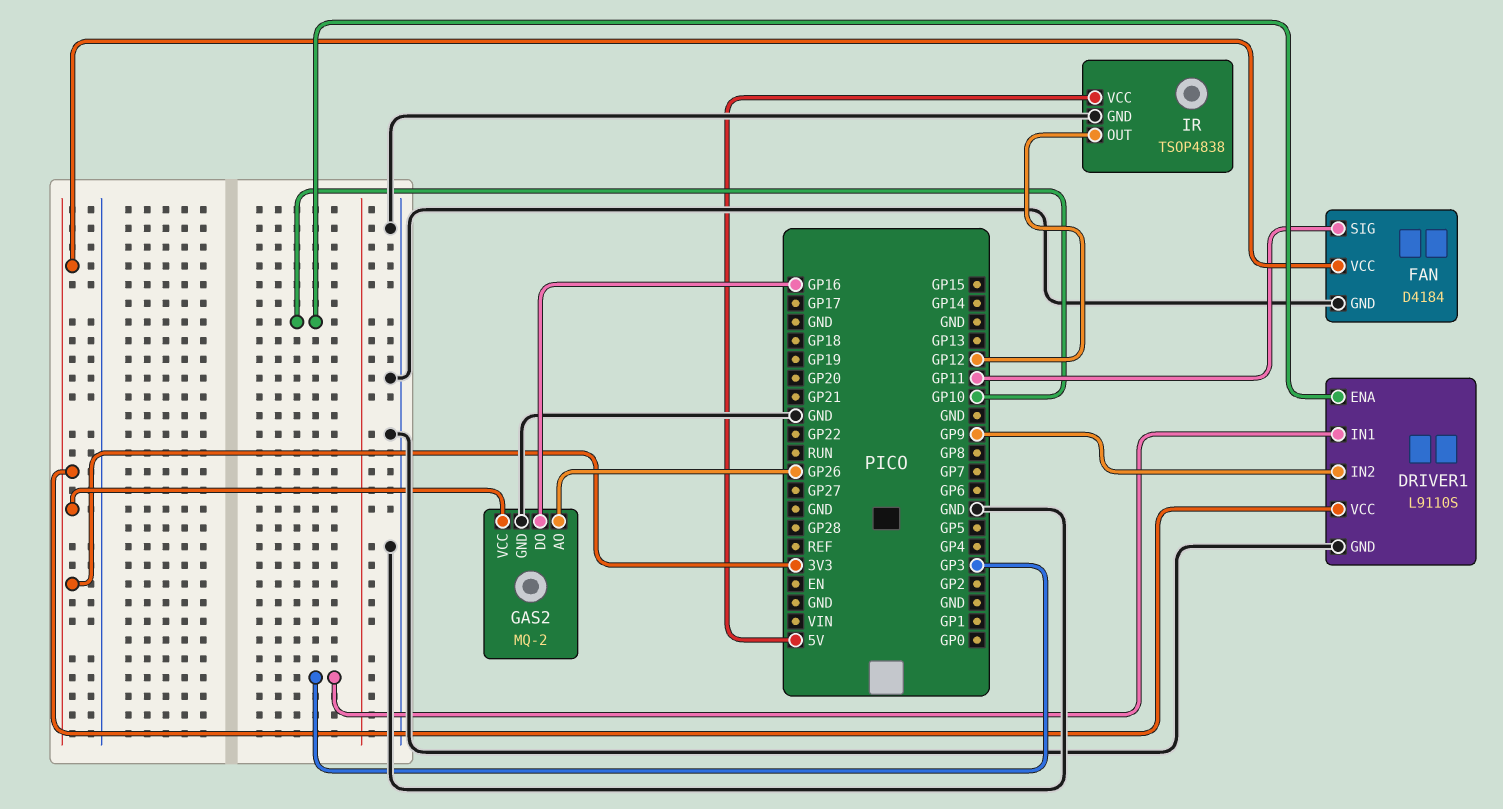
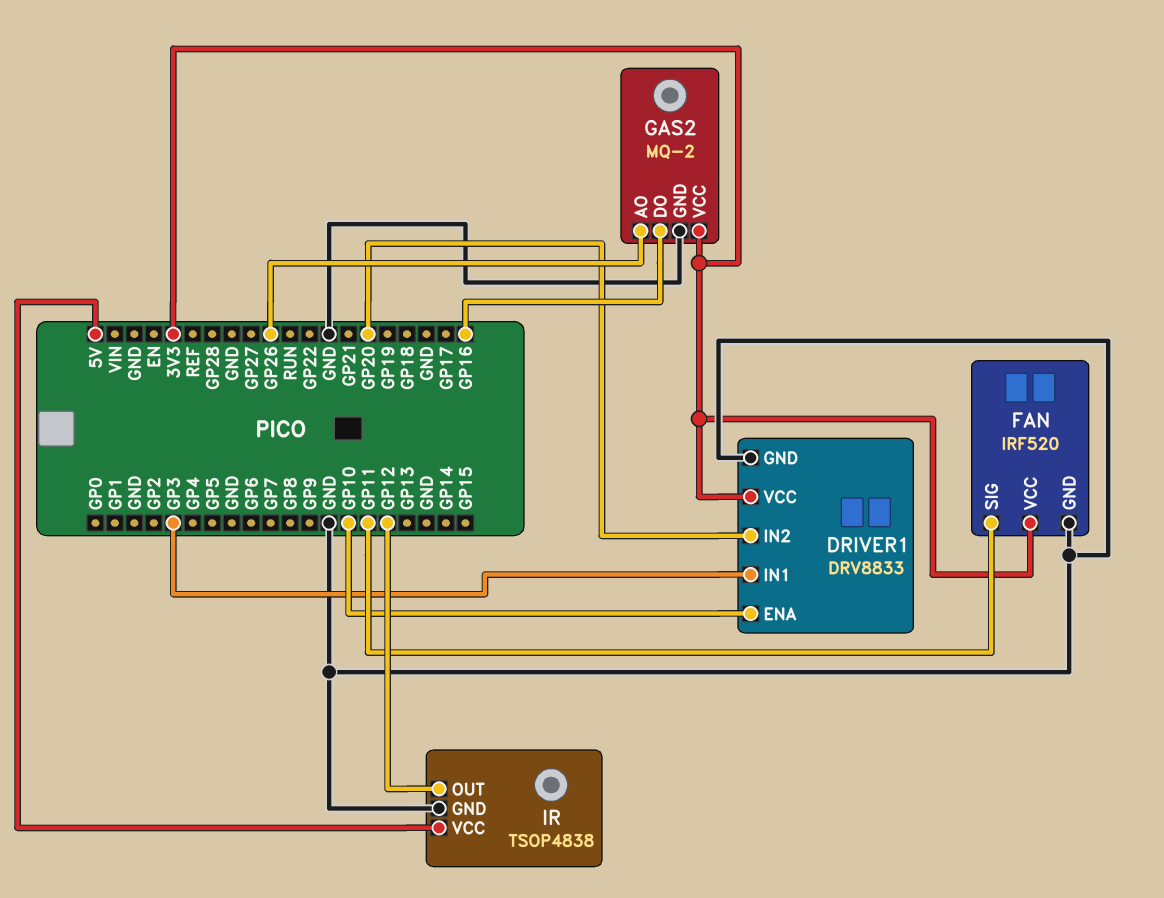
DRIVER1: L9110S -> DRV8833
DRIVER1 pin IN2: GP9 -> GP20
FAN: D4184 -> IRF520

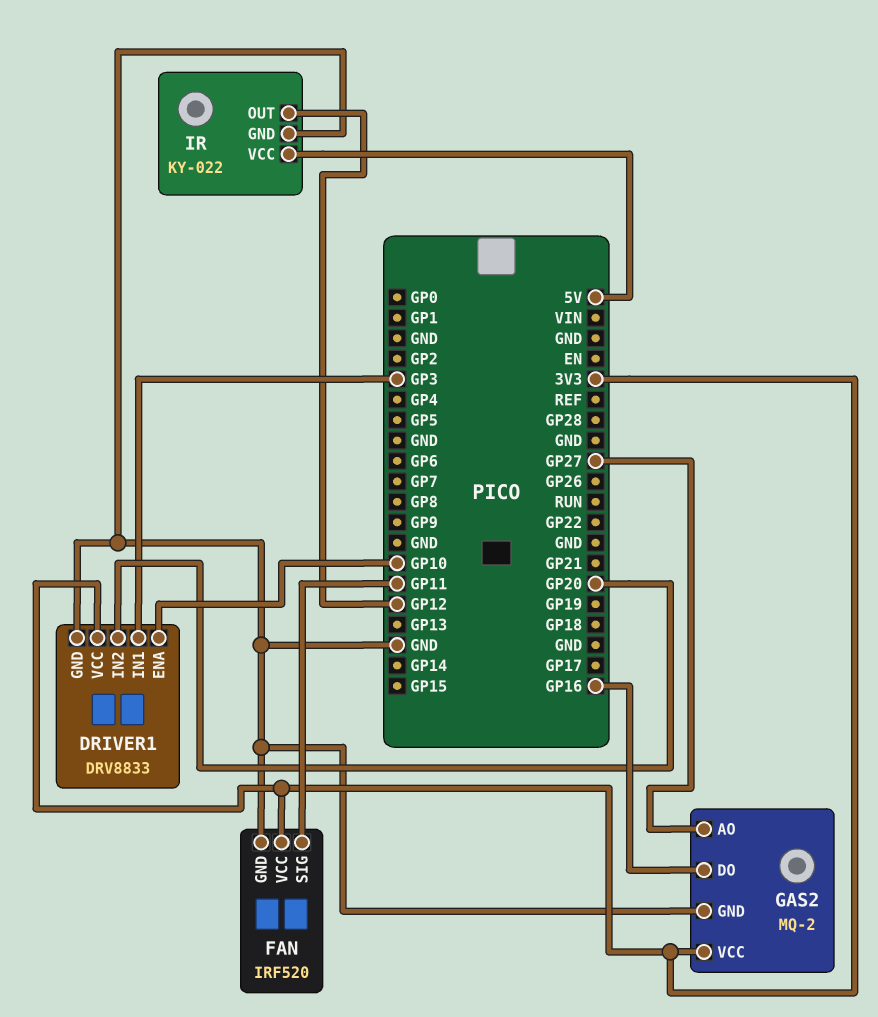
GAS2 pin AO: GP26 -> GP27
IR: TSOP4838 -> KY-022

